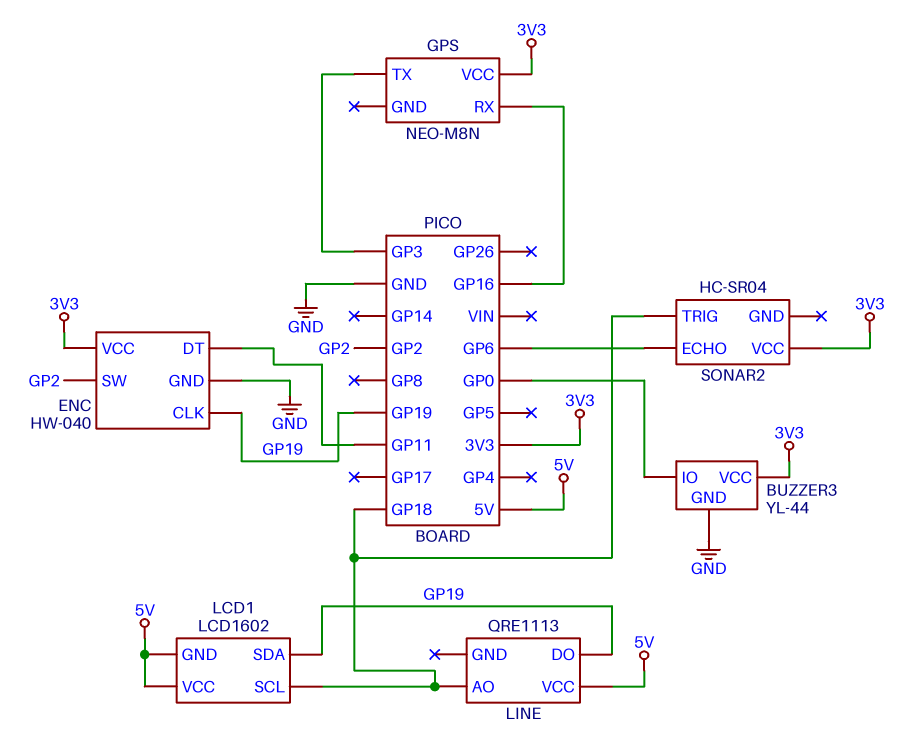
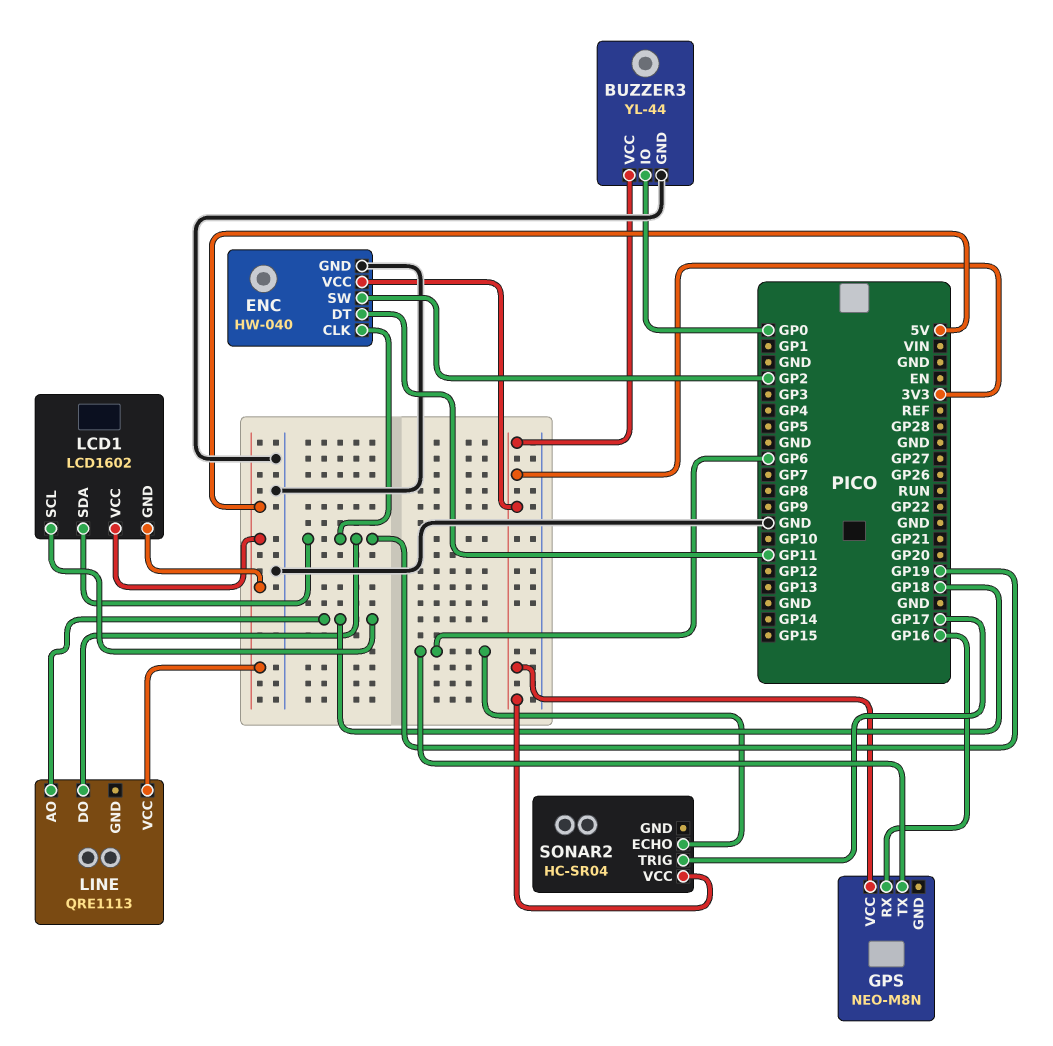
GPS pin TX: GP3 -> GP6
SONAR2 pin TRIG: GP18 -> GP17

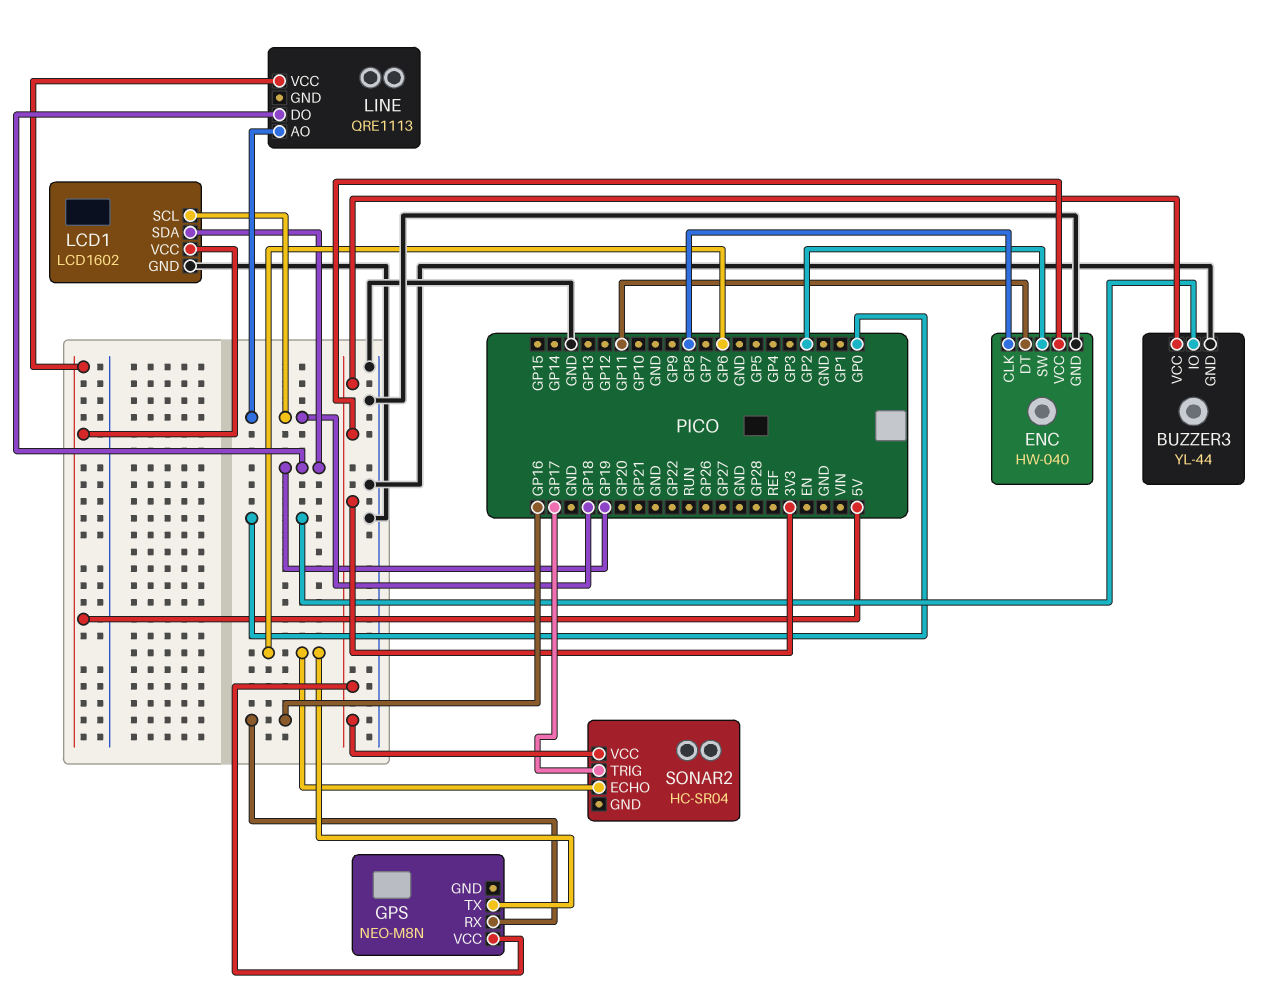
ENC pin CLK: GP19 -> GP8
LCD1 pin GND: 5V -> GND

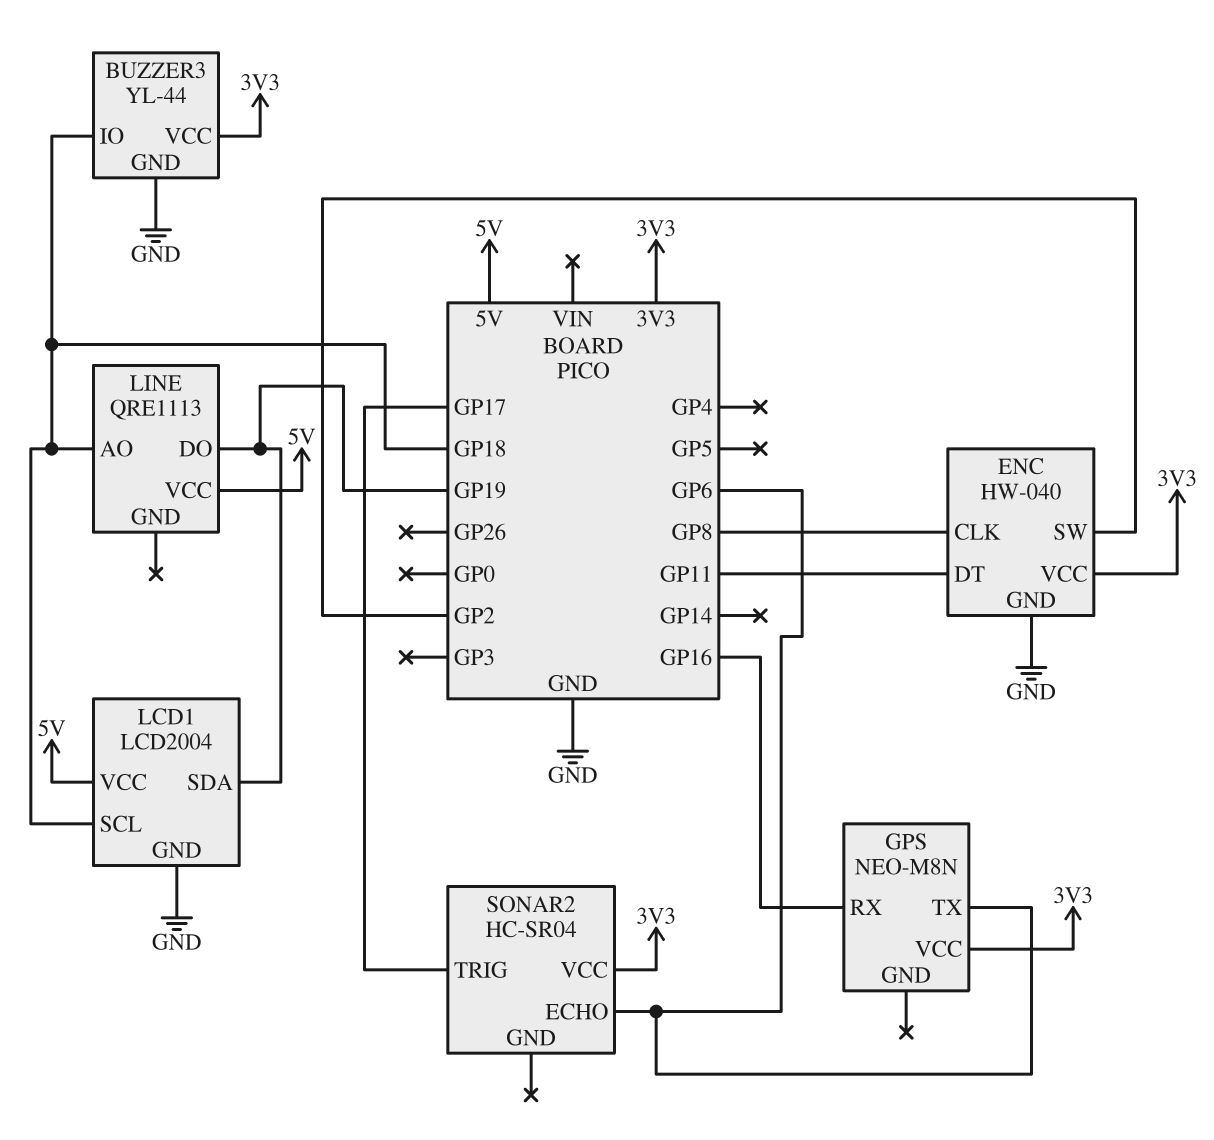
BUZZER3 pin IO: GP0 -> GP18
LCD1: LCD1602 -> LCD2004

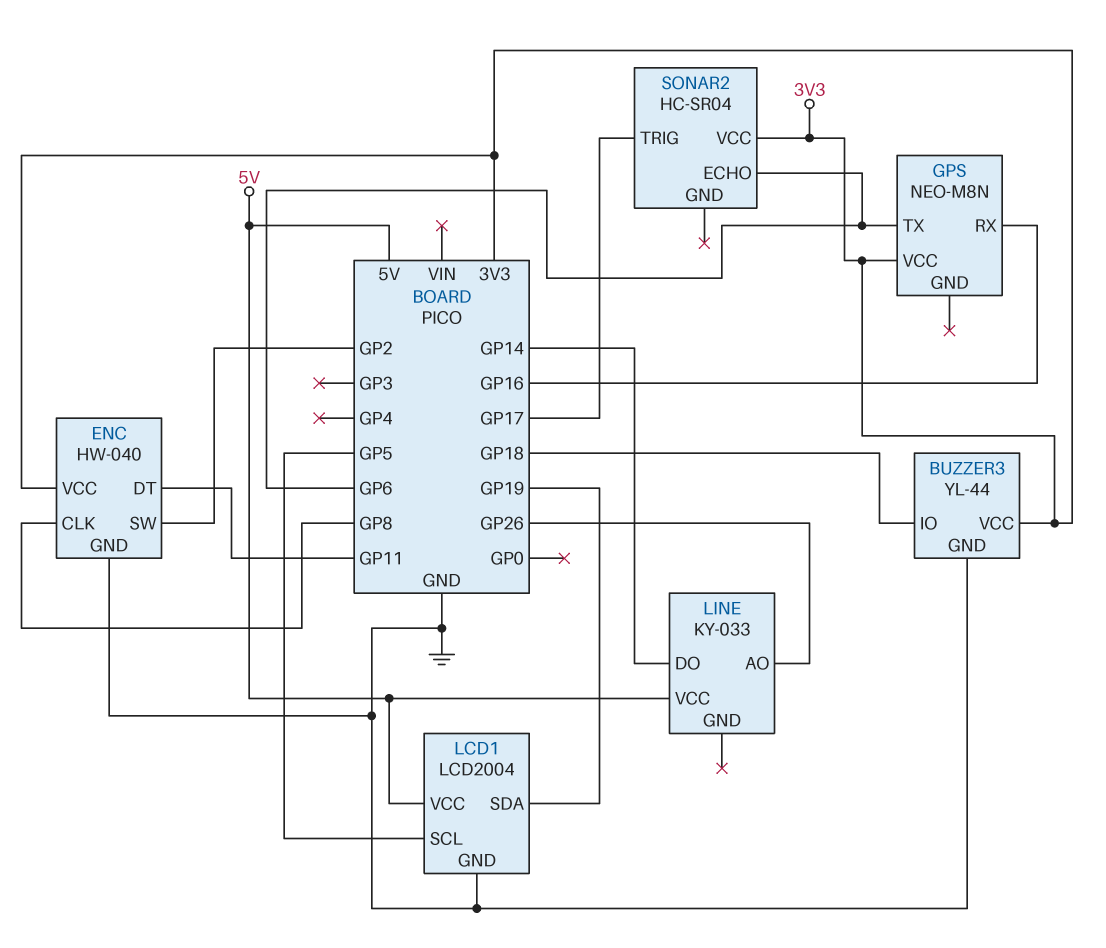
LCD1 pin SCL: GP18 -> GP5
LINE: QRE1113 -> KY-033
LINE pin AO: GP18 -> GP26
LINE pin DO: GP19 -> GP14

